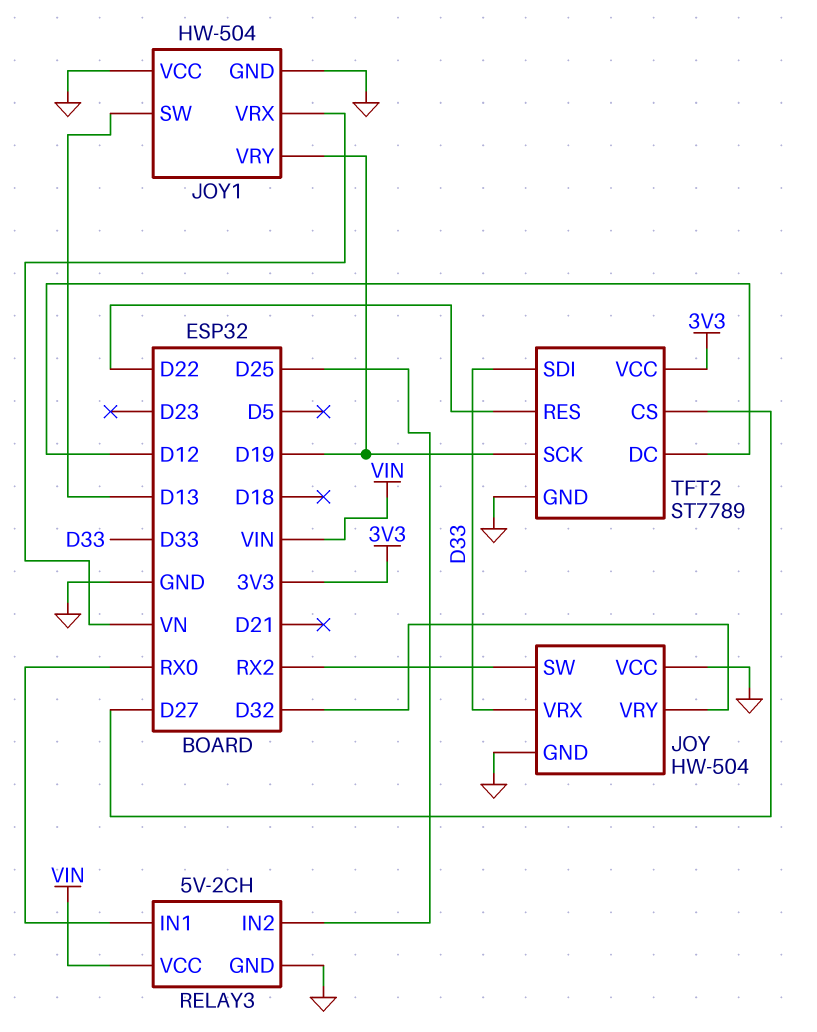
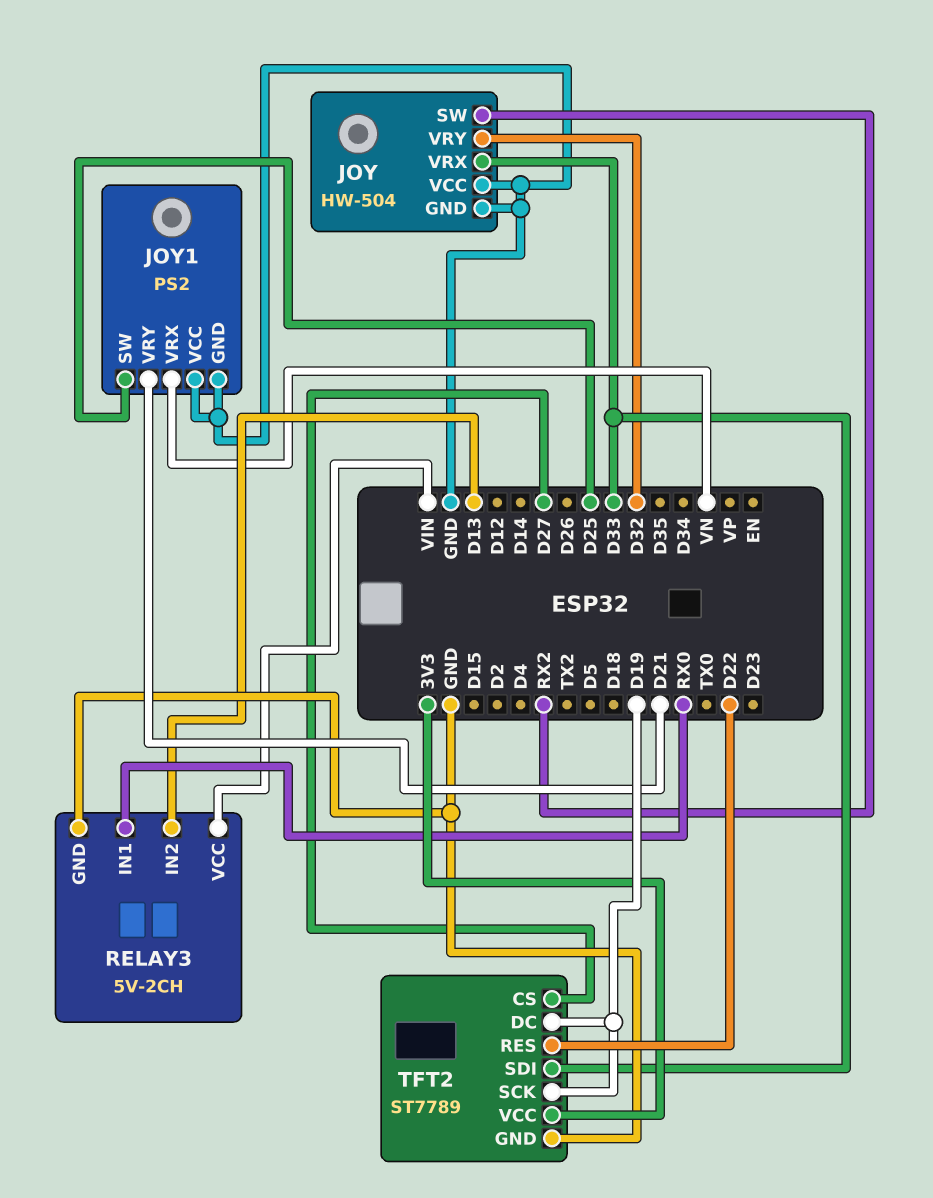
JOY1: HW-504 -> PS2
JOY1 pin SW: D13 -> D25
JOY1 pin VRY: D19 -> D21
RELAY3 pin IN2: D25 -> D13
TFT2 pin DC: D12 -> D19

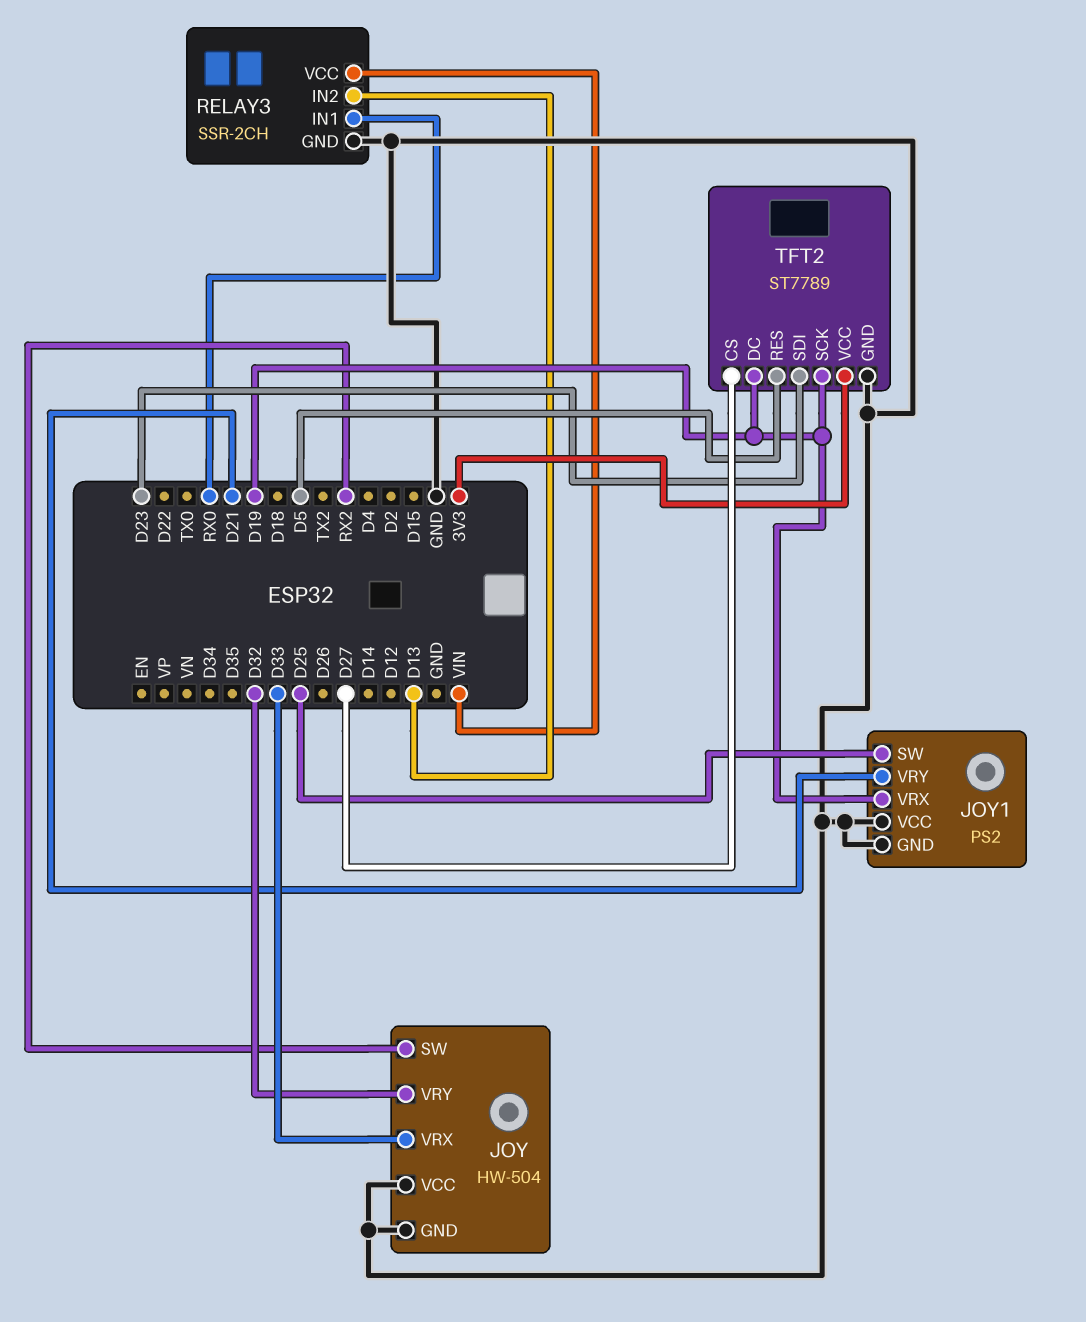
JOY1 pin VRX: VN -> D19
RELAY3: 5V-2CH -> SSR-2CH
TFT2 pin RES: D22 -> D5
TFT2 pin SDI: D33 -> D23

